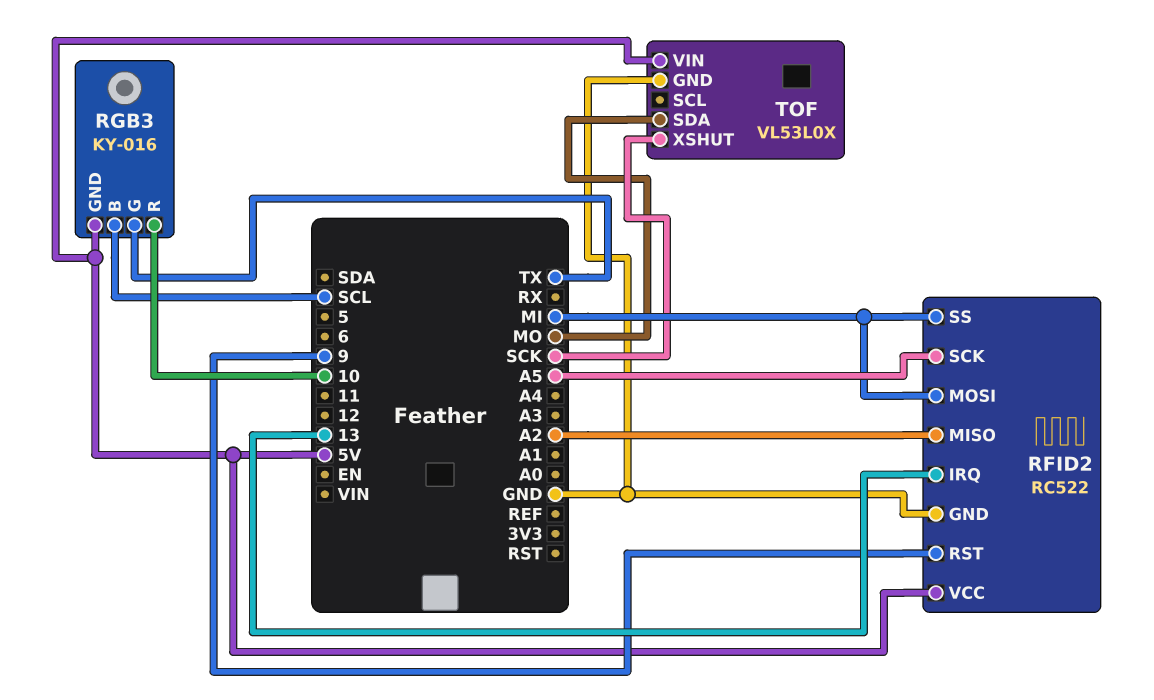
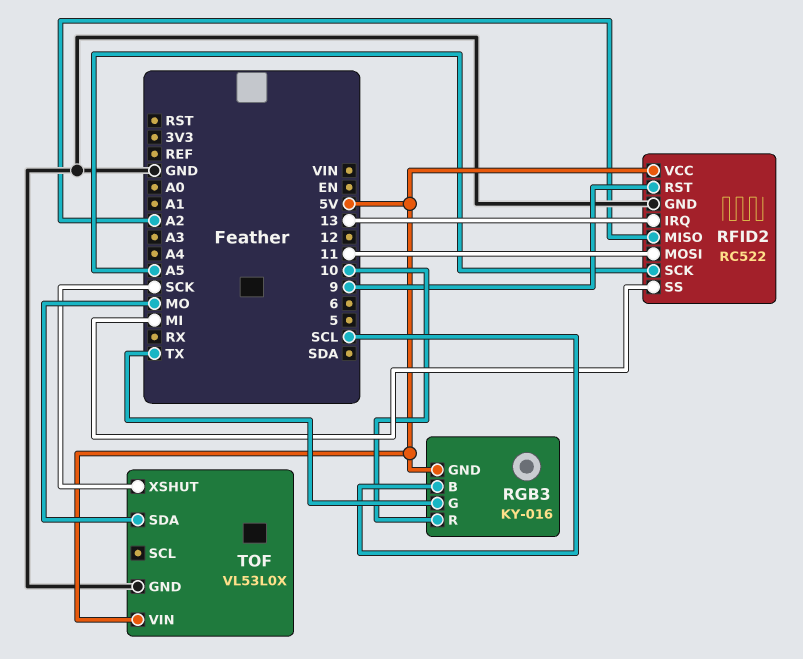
RFID2 pin MOSI: MI -> 11

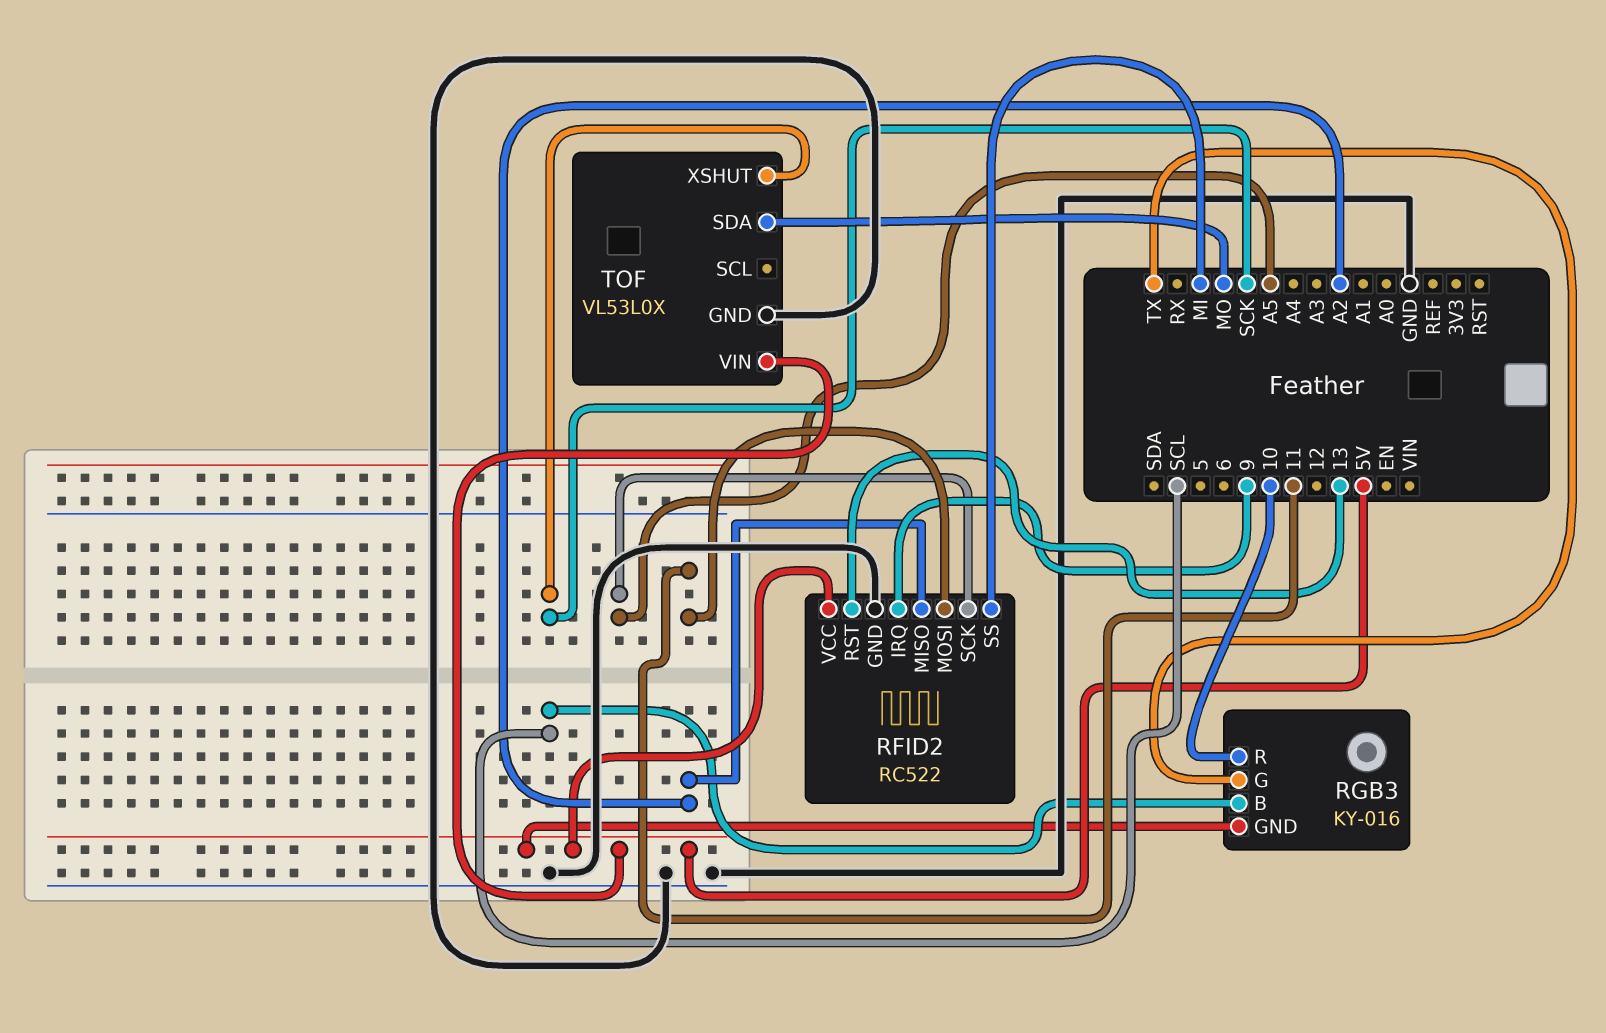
RFID2 pin IRQ: 13 -> 9
RFID2 pin RST: 9 -> 13

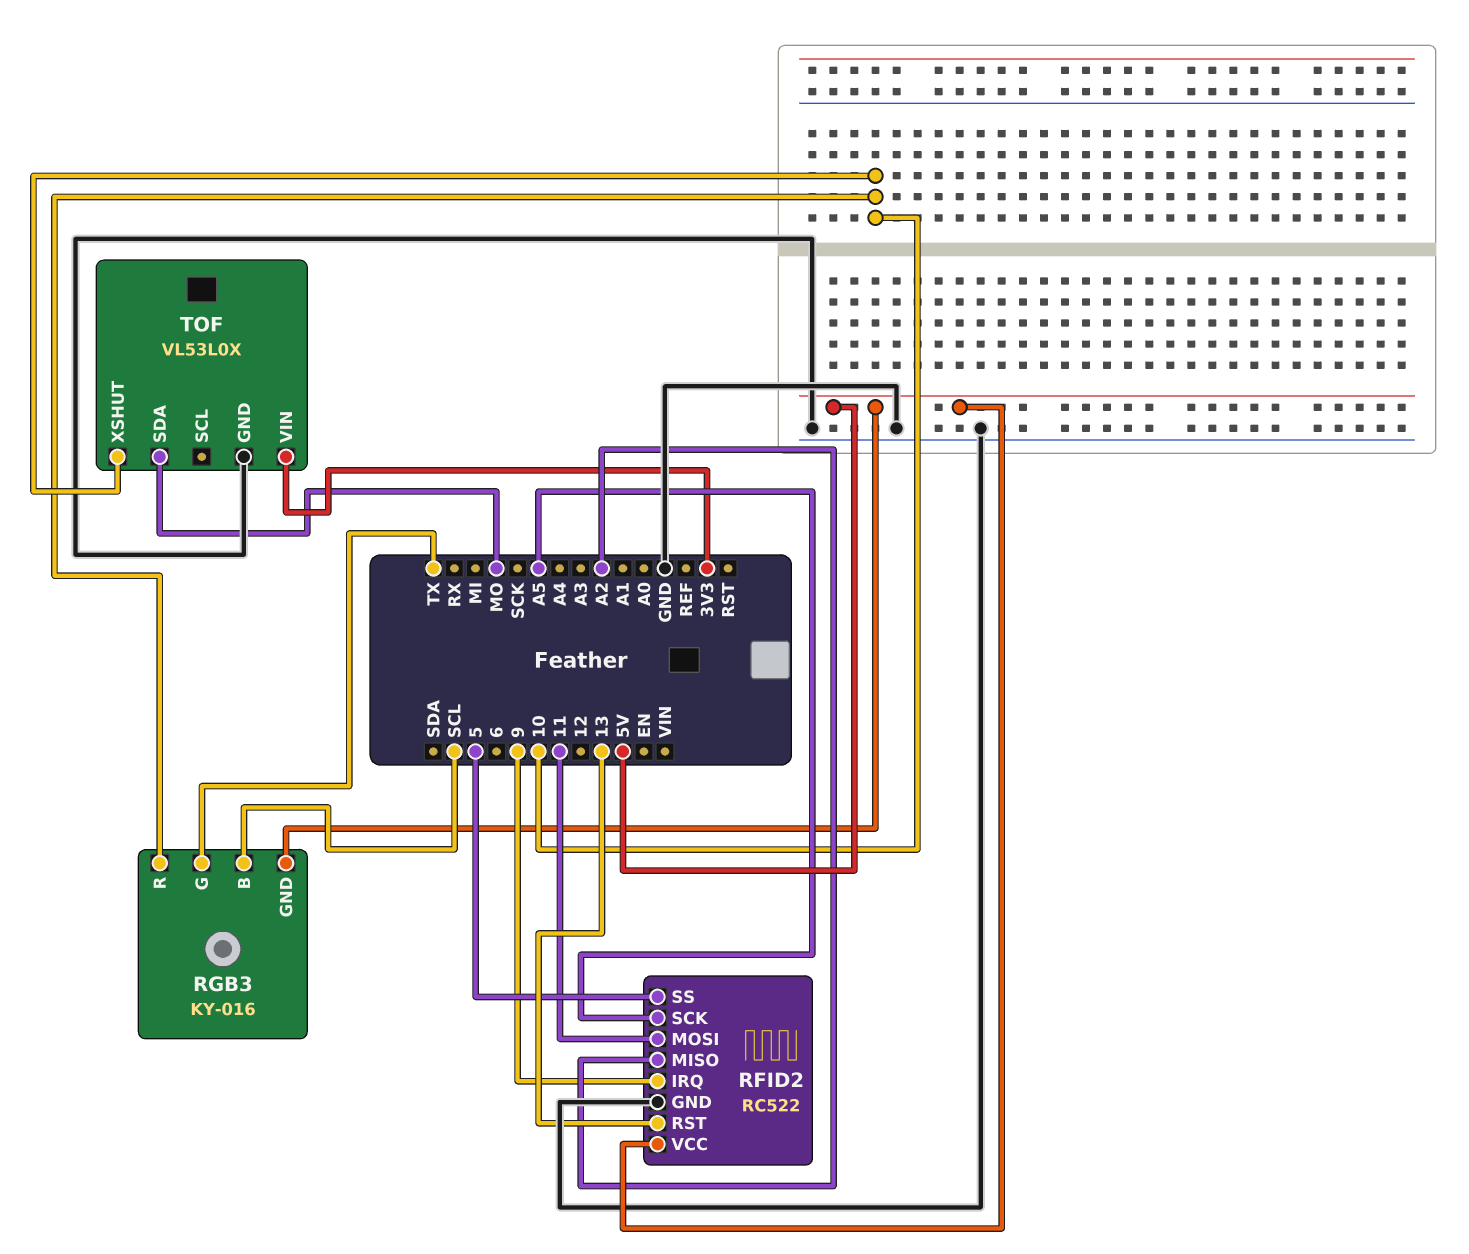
RFID2 pin SS: MI -> 5
TOF pin VIN: 5V -> 3V3
TOF pin XSHUT: SCK -> 10

